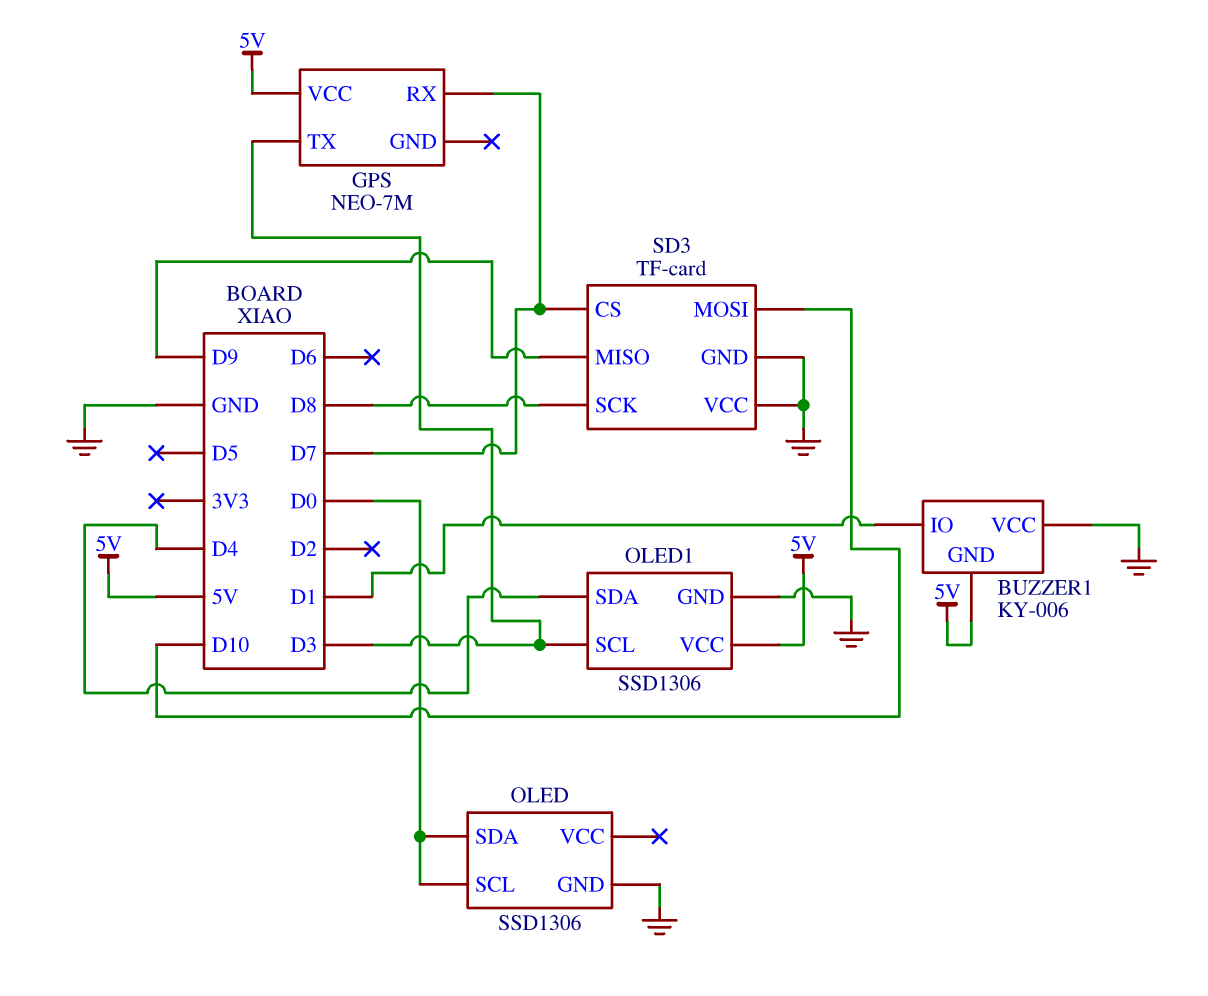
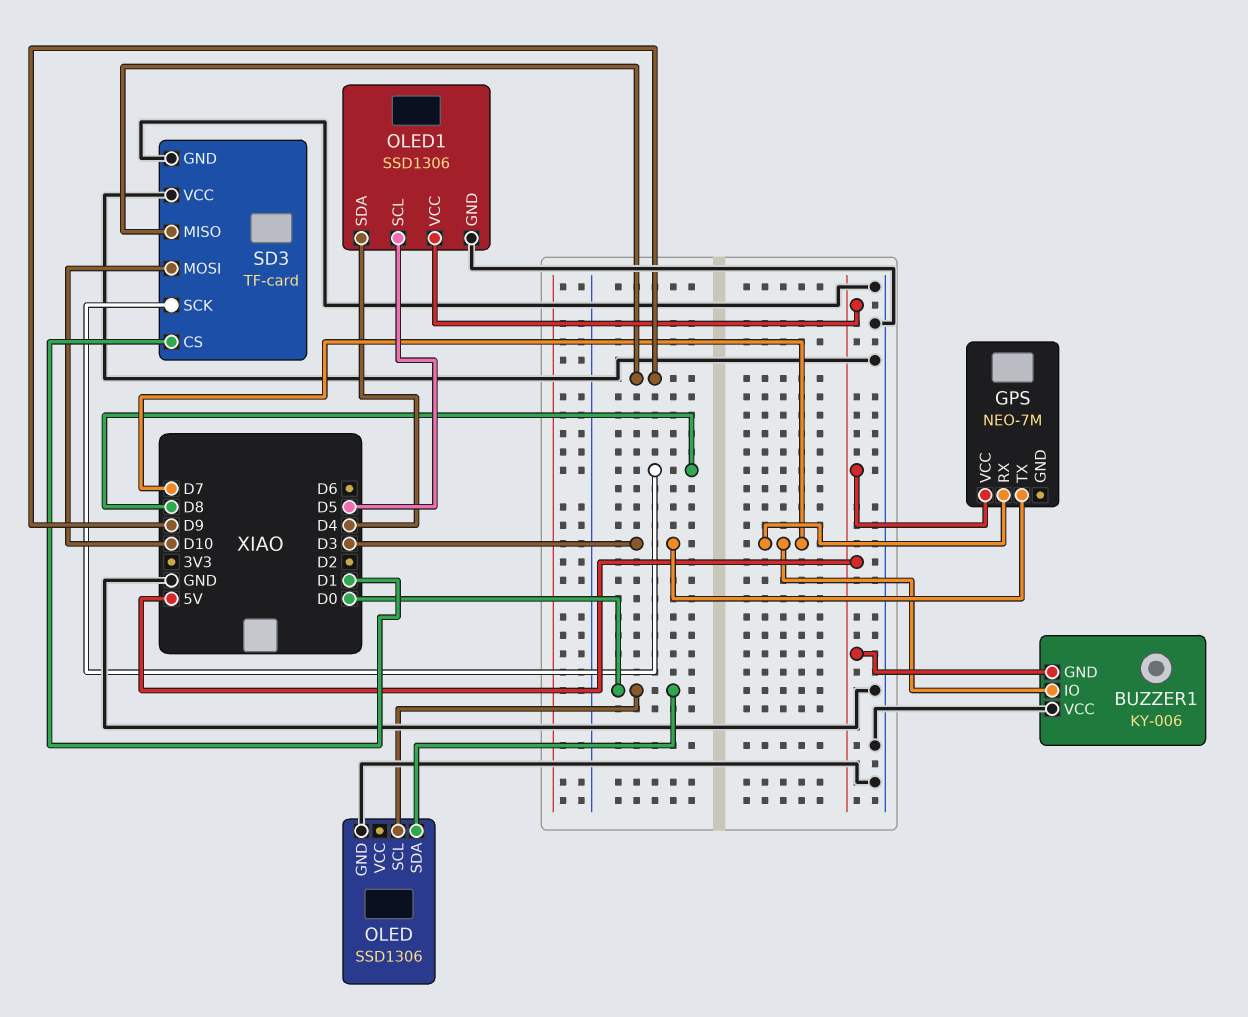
BUZZER1 pin IO: D1 -> D7
OLED1 pin SCL: D3 -> D5
SD3 pin CS: D7 -> D1

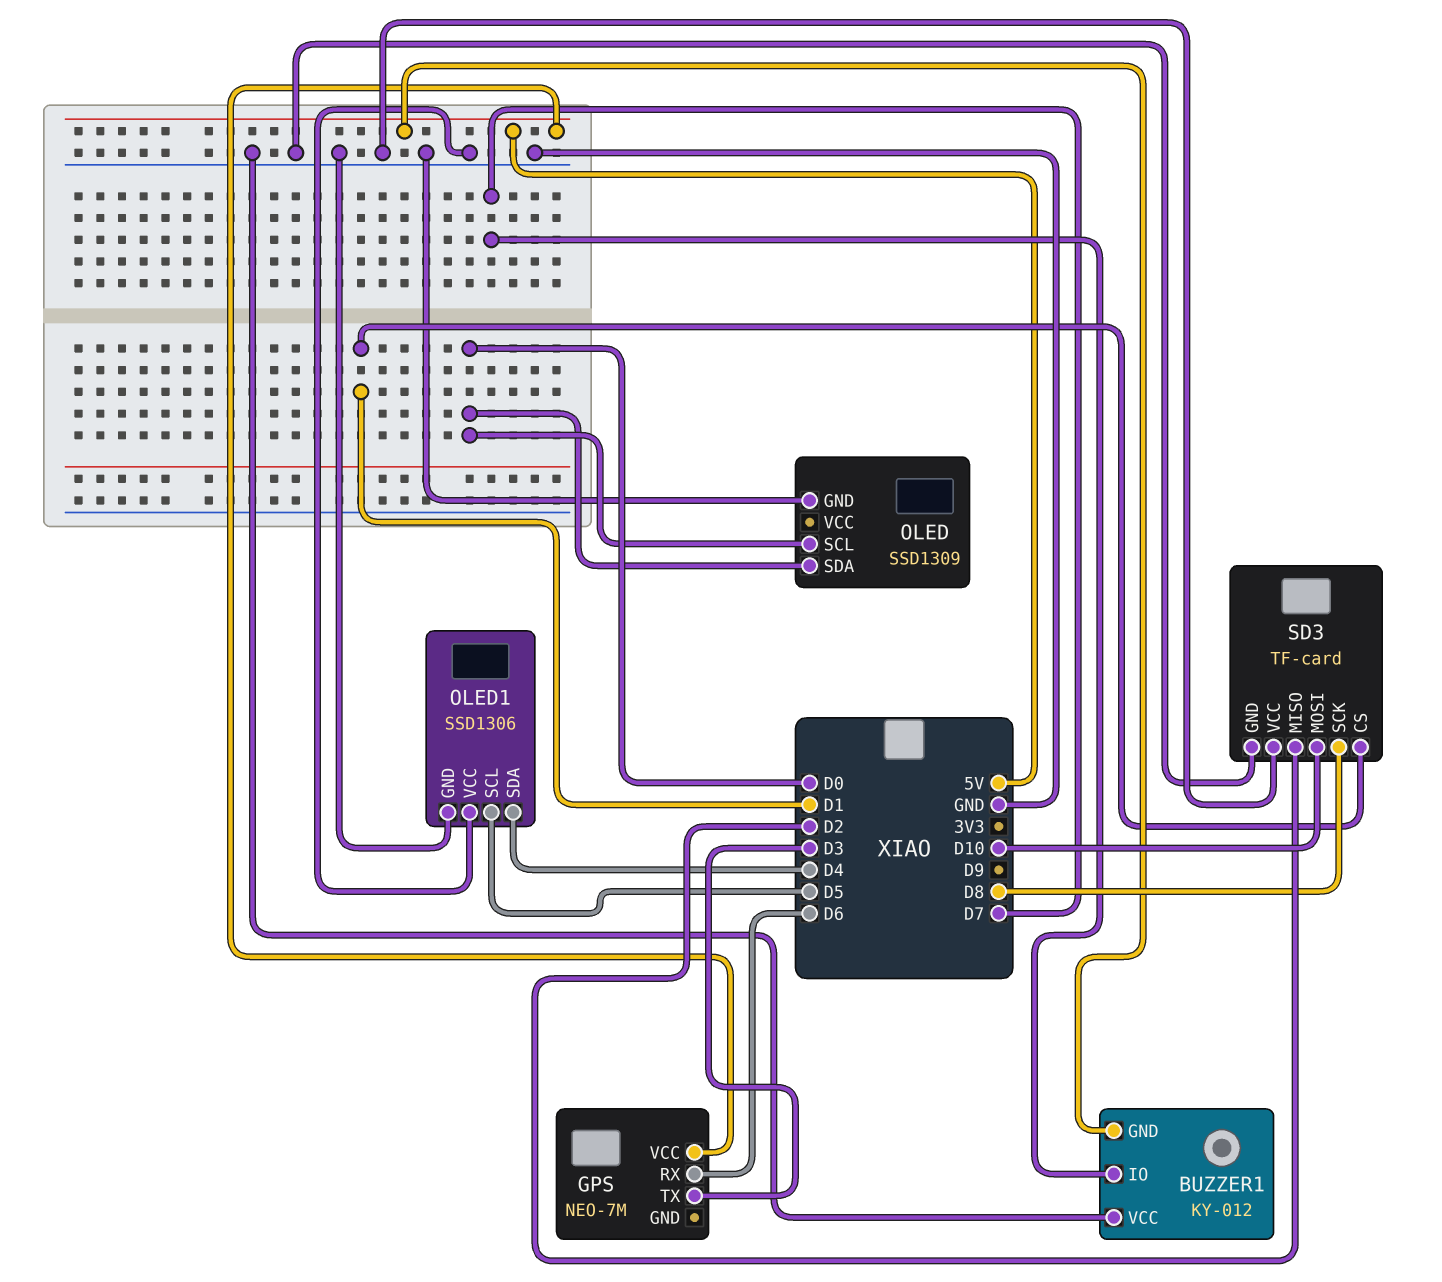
BUZZER1: KY-006 -> KY-012
GPS pin RX: D7 -> D6
OLED: SSD1306 -> SSD1309
OLED1 pin VCC: 5V -> GND
SD3 pin MISO: D9 -> D2

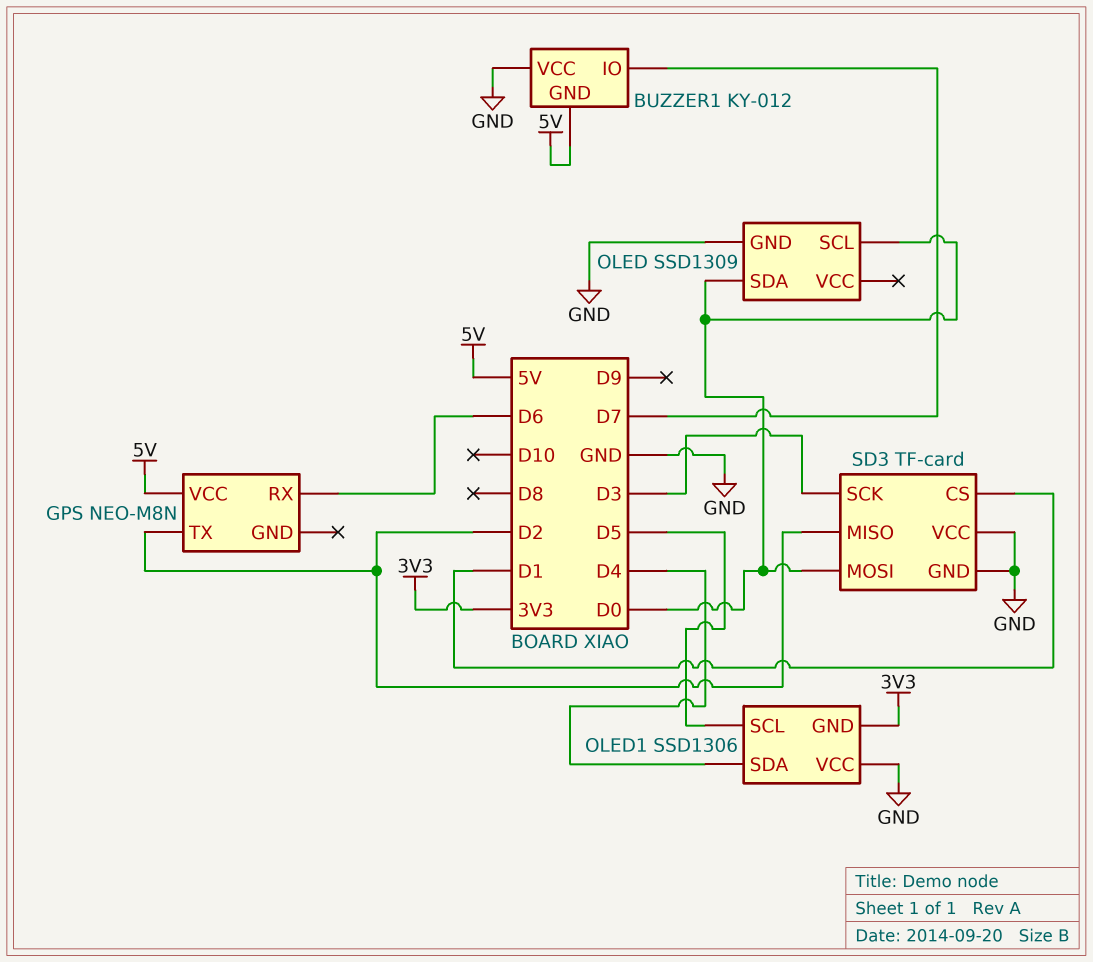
GPS: NEO-7M -> NEO-M8N
GPS pin TX: D3 -> D2
OLED1 pin GND: GND -> 3V3
SD3 pin MOSI: D10 -> D0
SD3 pin SCK: D8 -> D3

